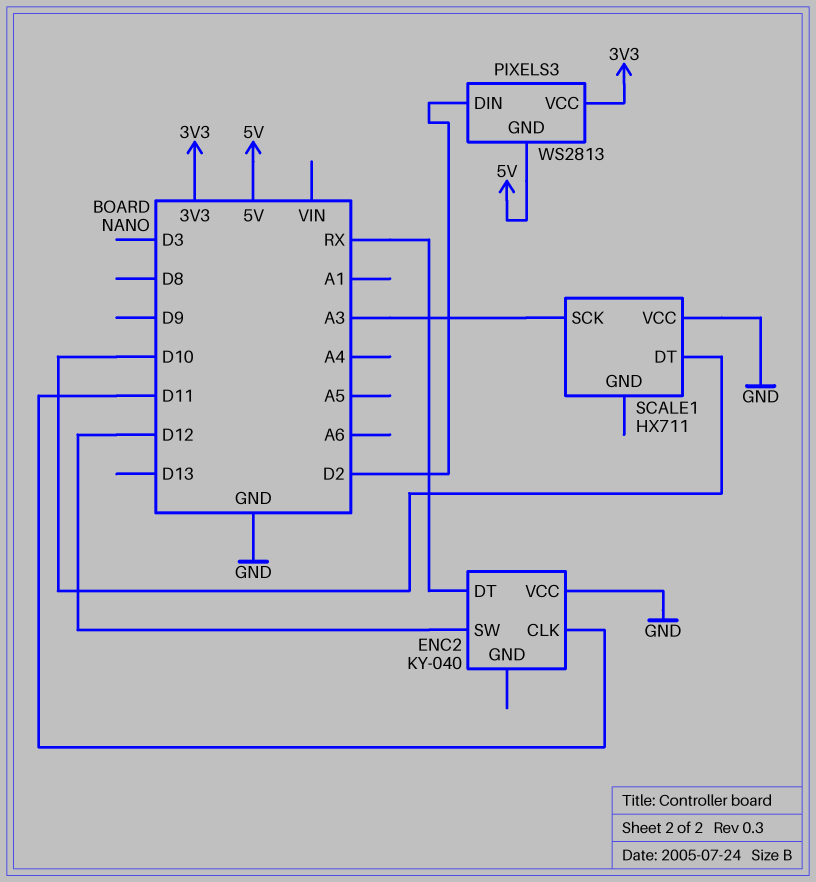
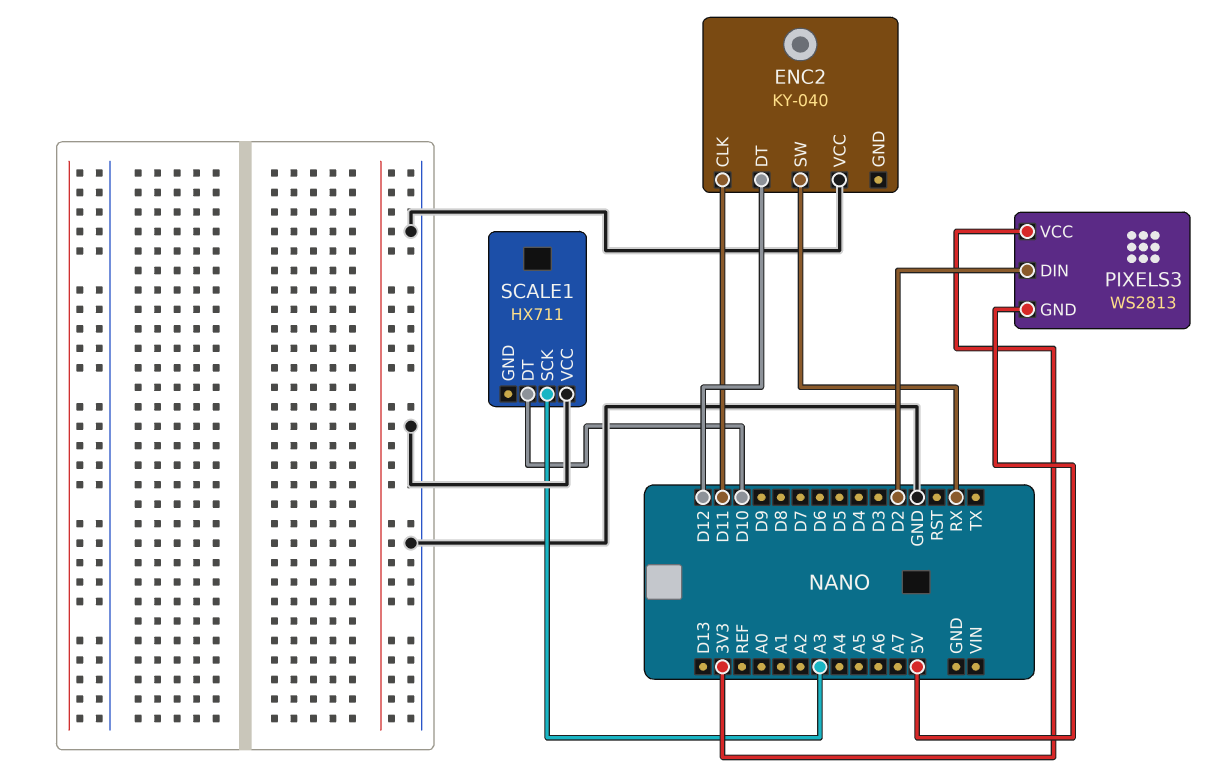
ENC2 pin DT: RX -> D12
ENC2 pin SW: D12 -> RX

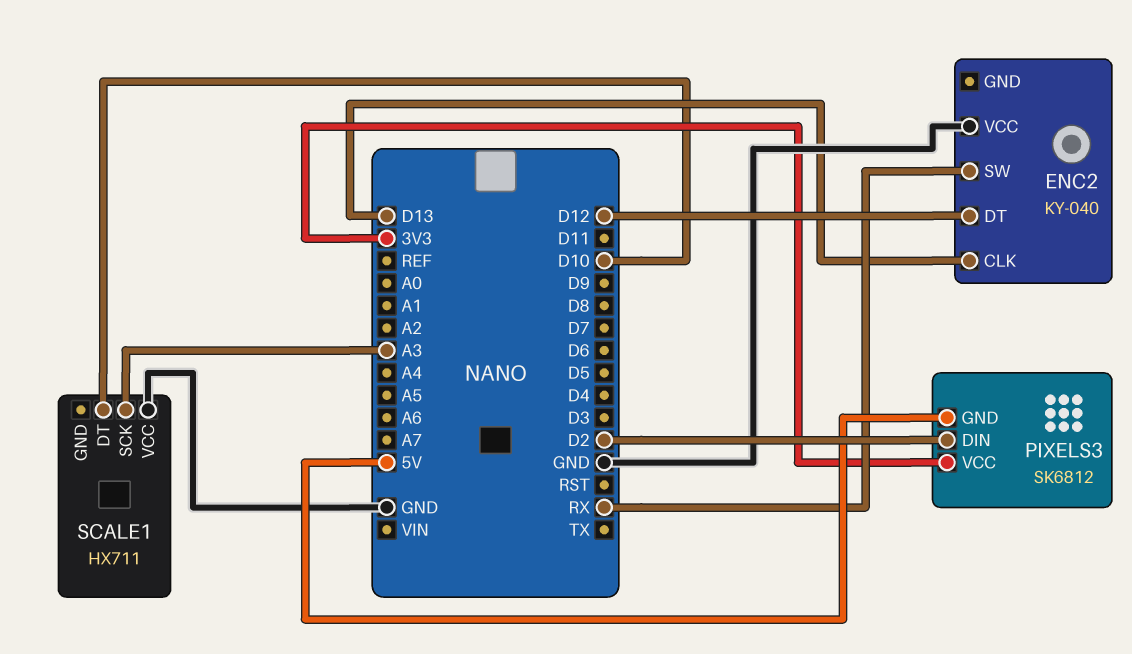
ENC2 pin CLK: D11 -> D13
PIXELS3: WS2813 -> SK6812

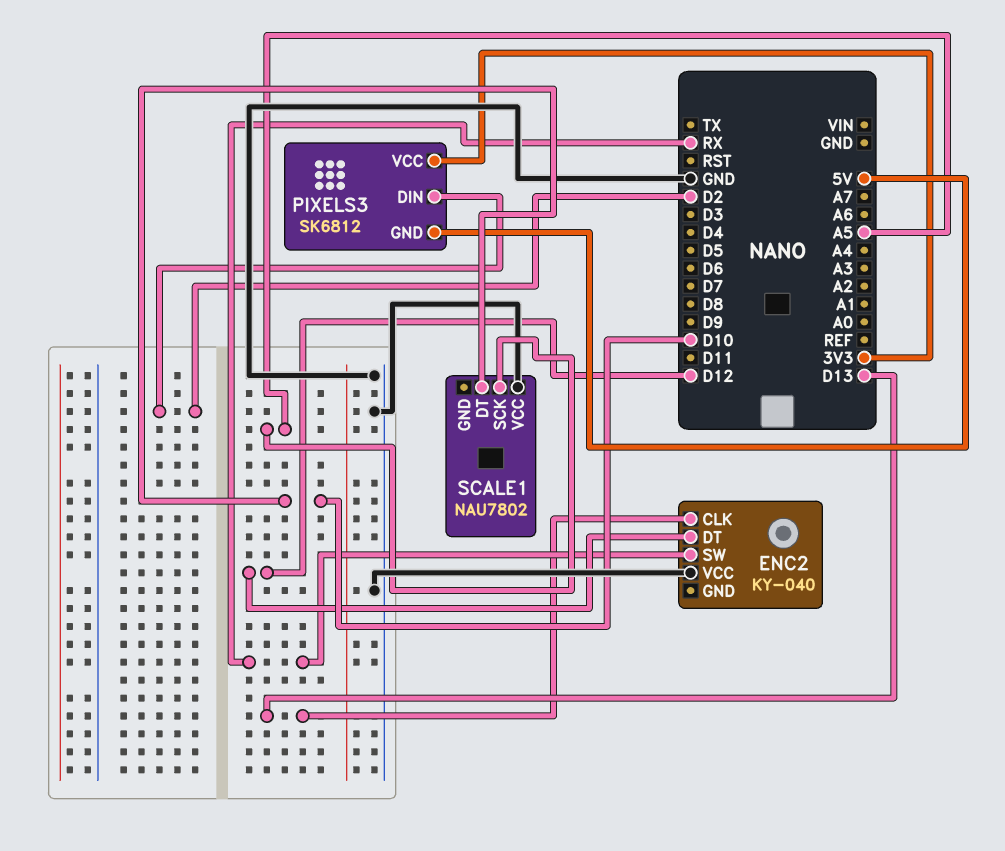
SCALE1: HX711 -> NAU7802
SCALE1 pin SCK: A3 -> A5

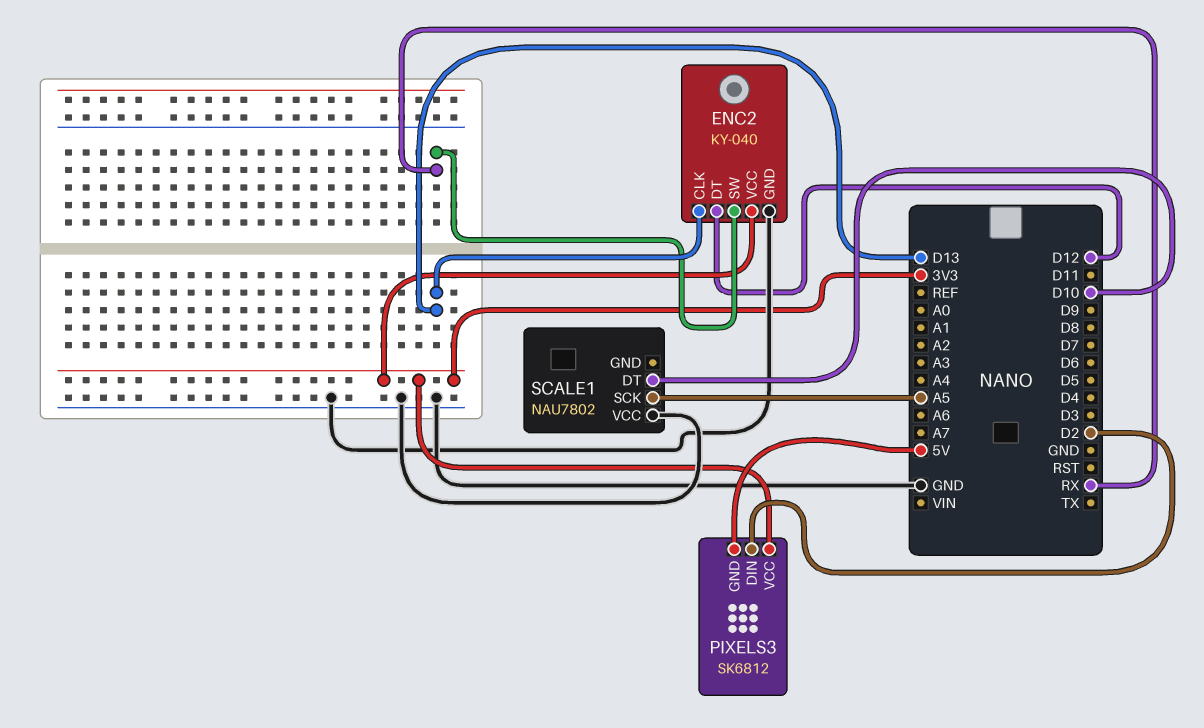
ENC2 pin GND: none -> GND
ENC2 pin VCC: GND -> 3V3

